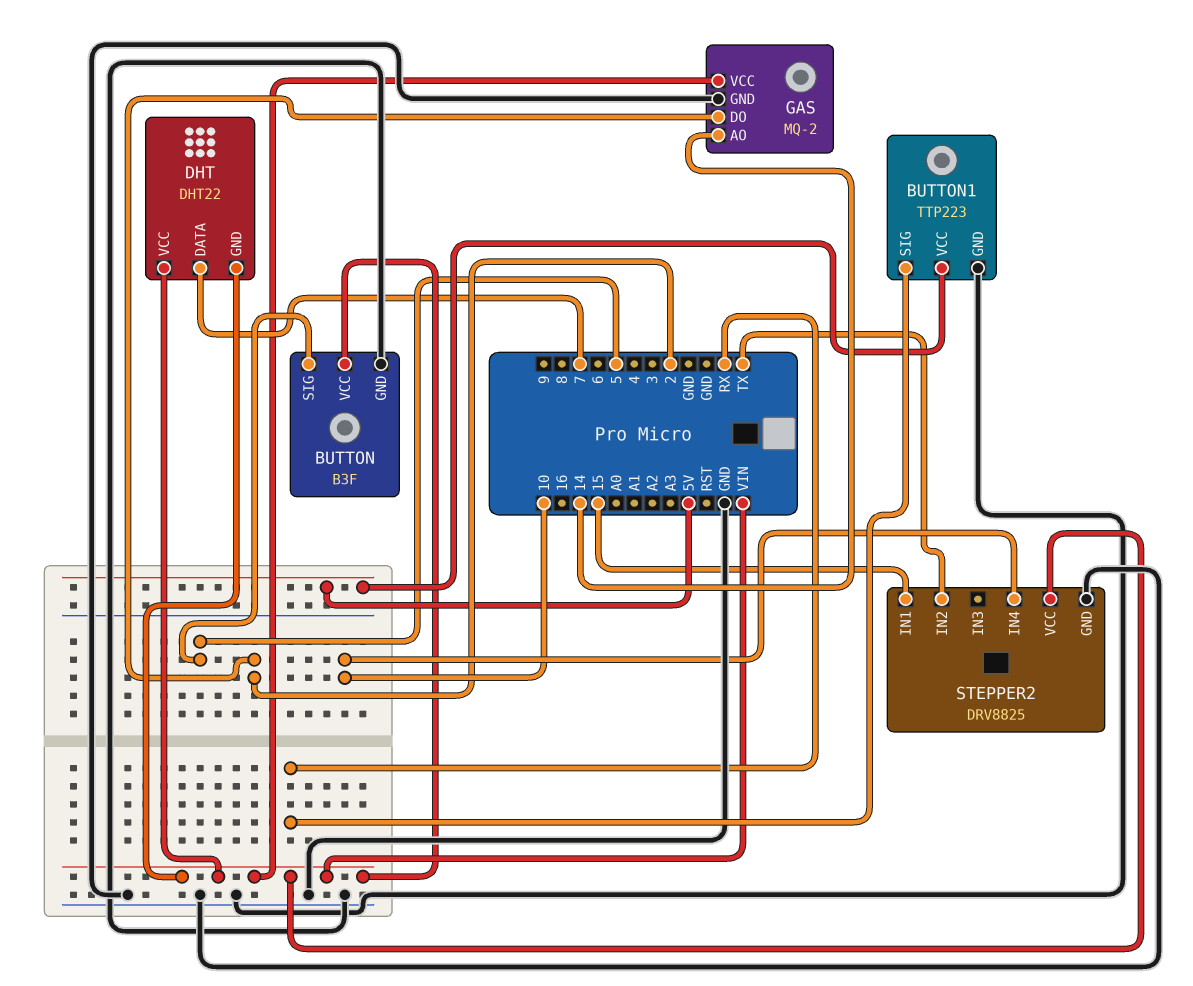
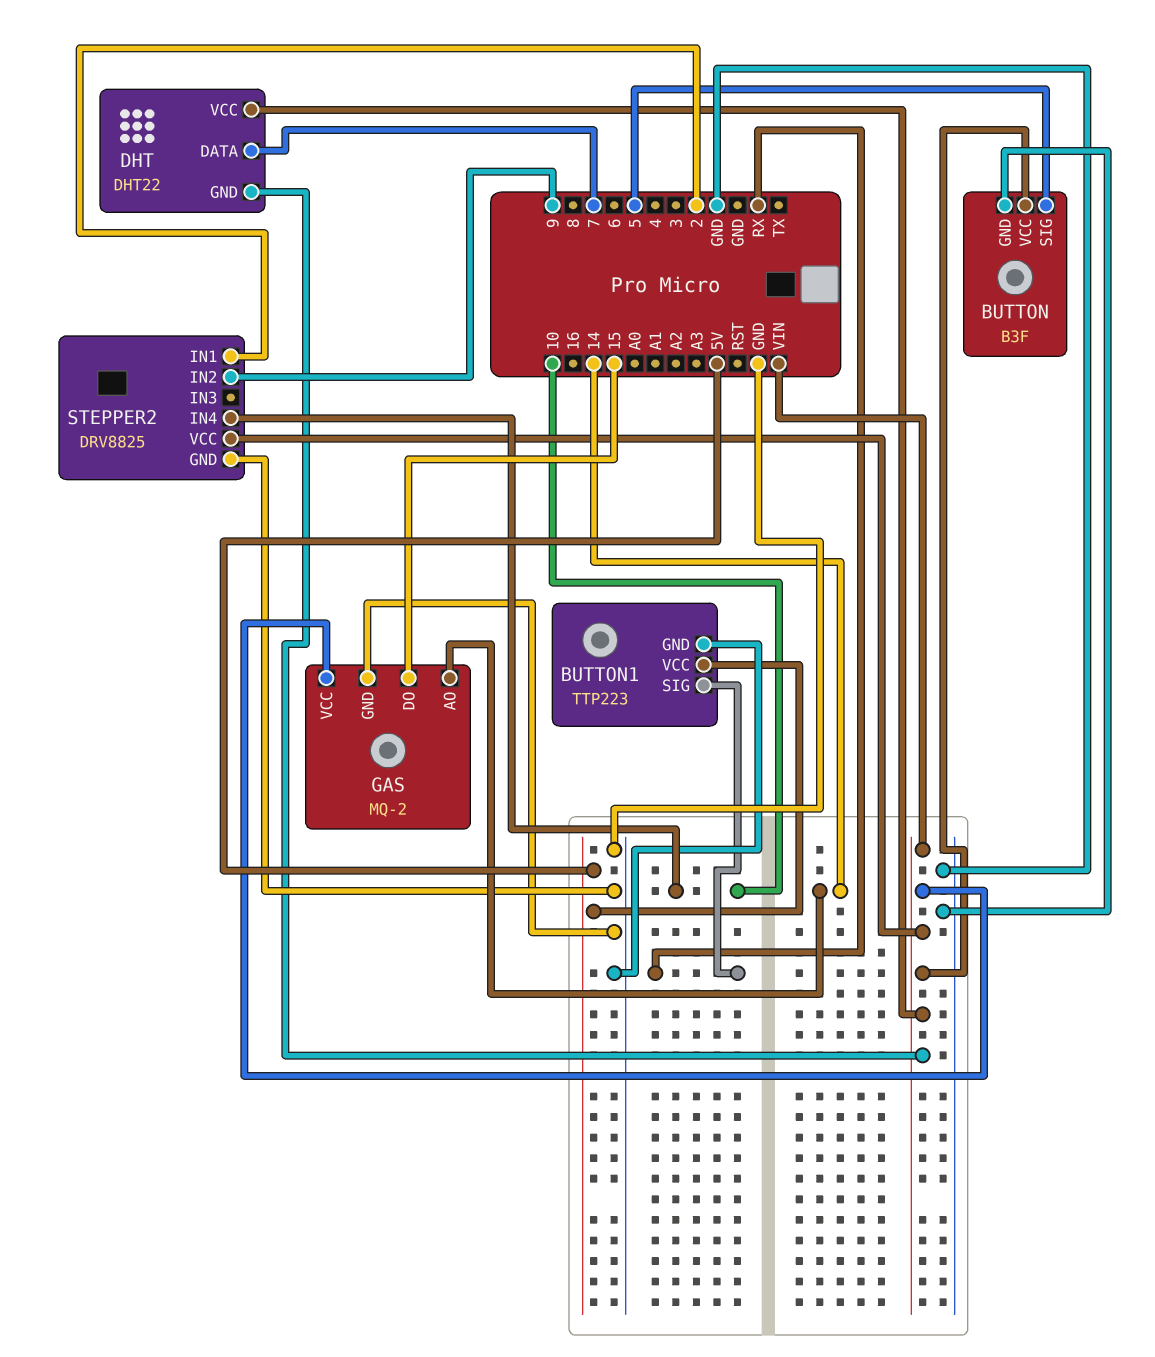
GAS pin DO: 2 -> 15
STEPPER2 pin IN1: 15 -> 2
STEPPER2 pin IN2: TX -> 9

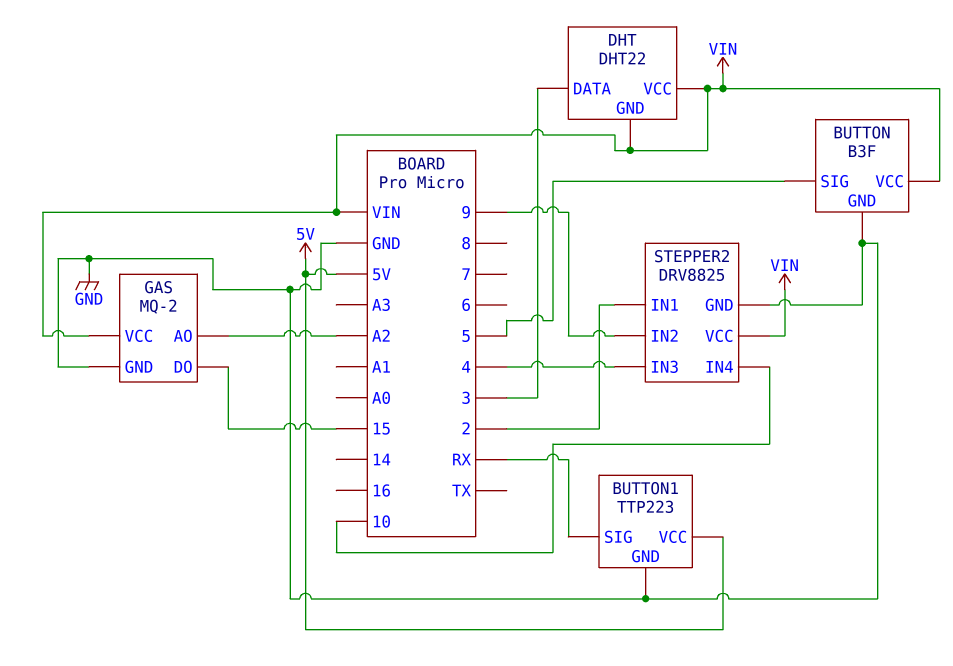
DHT pin DATA: 7 -> 3
GAS pin AO: 14 -> A2
STEPPER2 pin IN3: none -> 4

